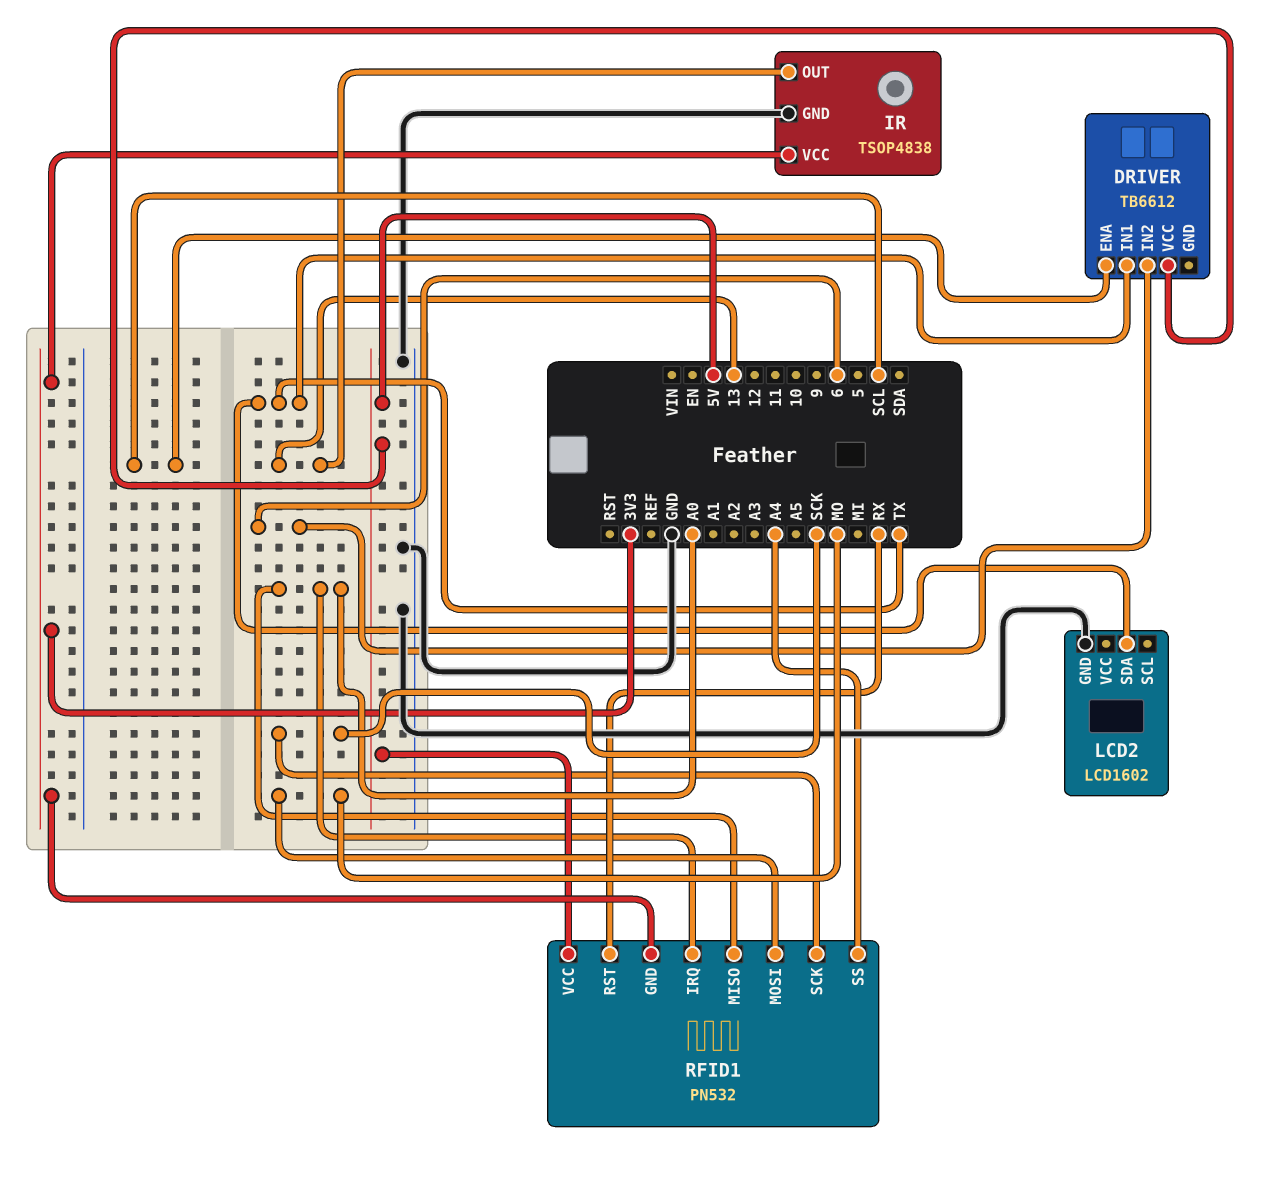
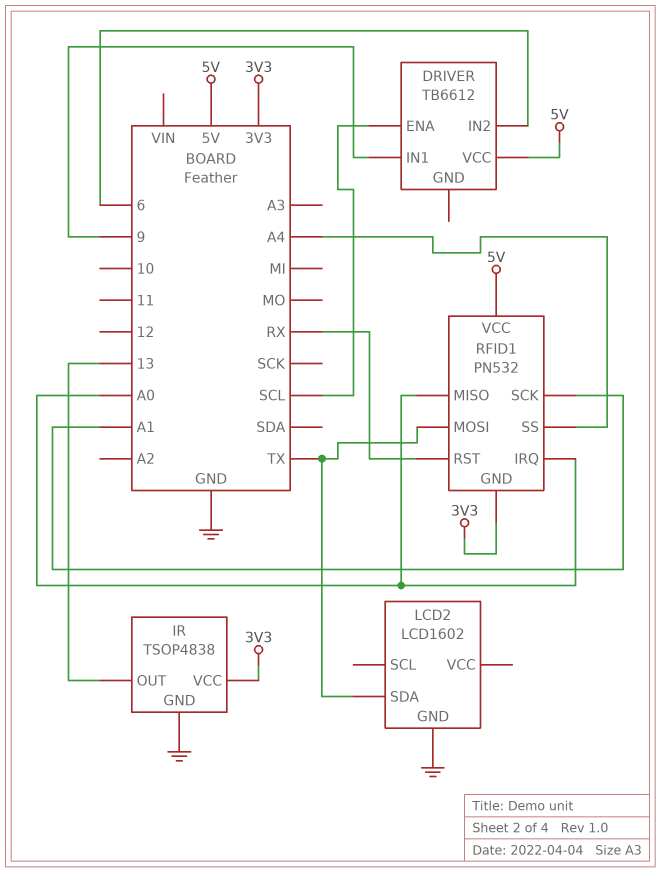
DRIVER pin IN1: TX -> 9
RFID1 pin MOSI: MO -> TX
RFID1 pin SCK: SCK -> A1

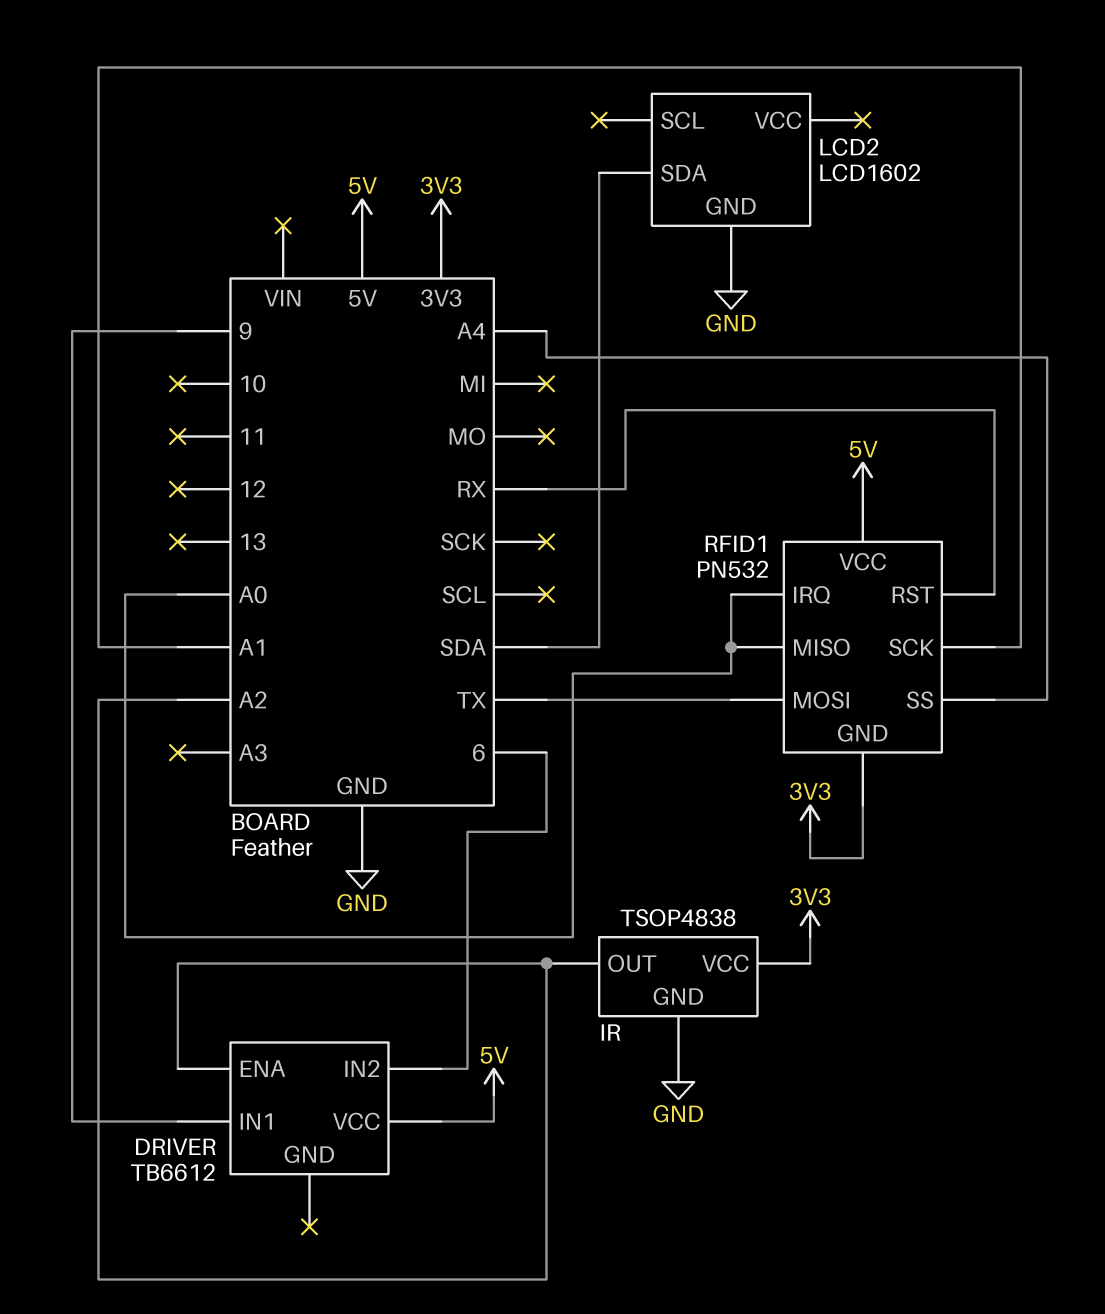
DRIVER pin ENA: SCL -> A2
IR pin OUT: 13 -> A2
LCD2 pin SDA: TX -> SDA

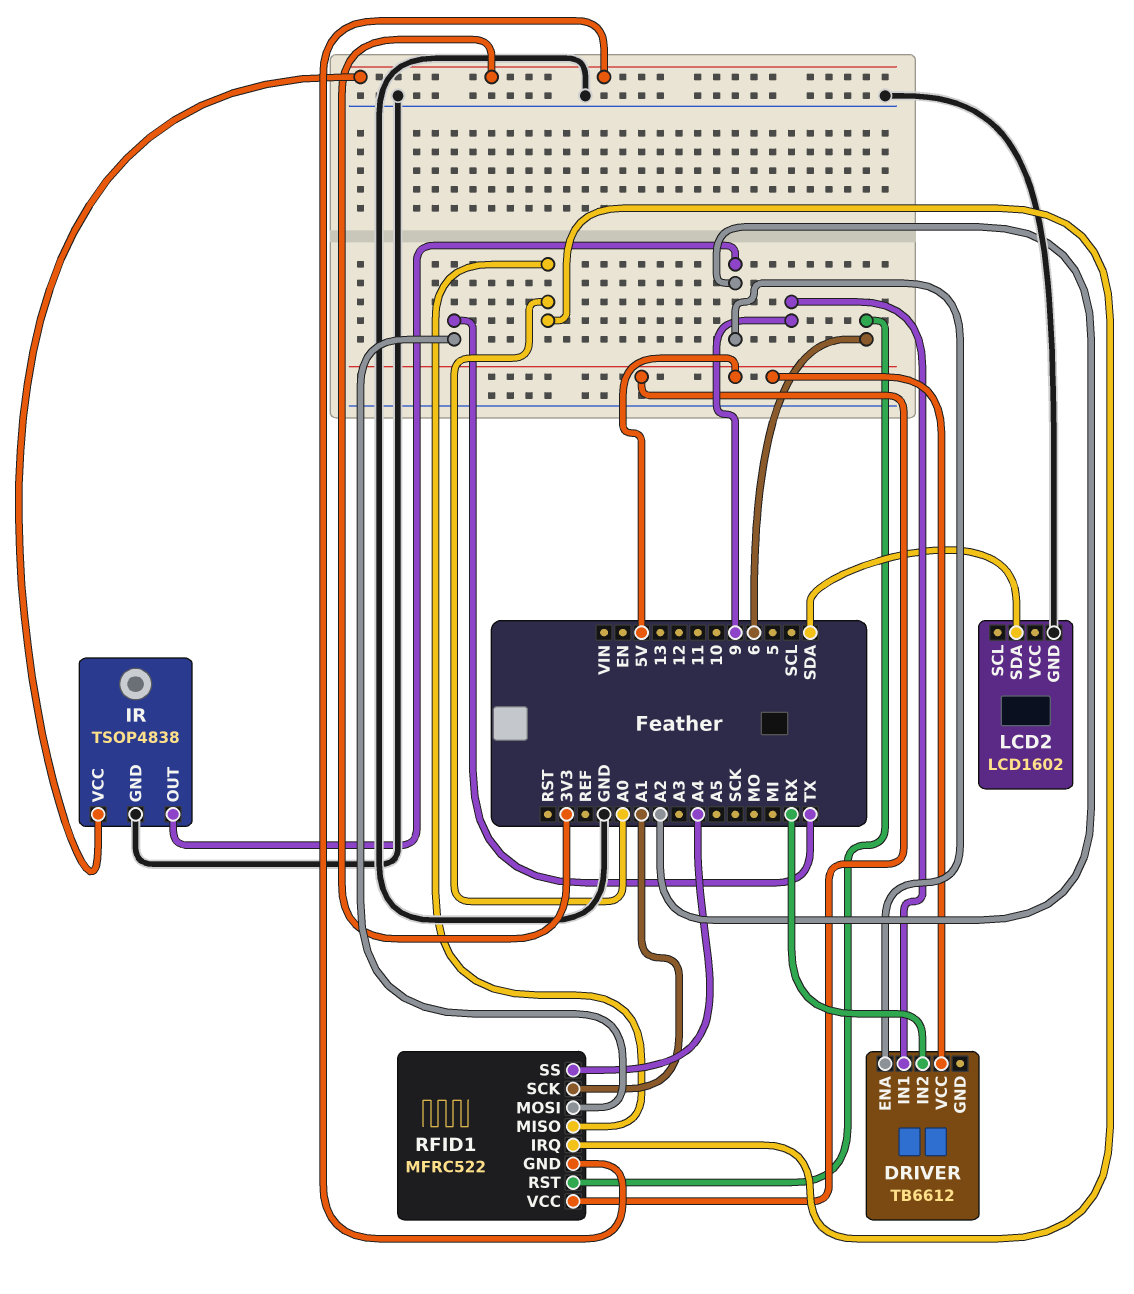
DRIVER pin IN2: 6 -> RX
RFID1: PN532 -> MFRC522
RFID1 pin RST: RX -> 6

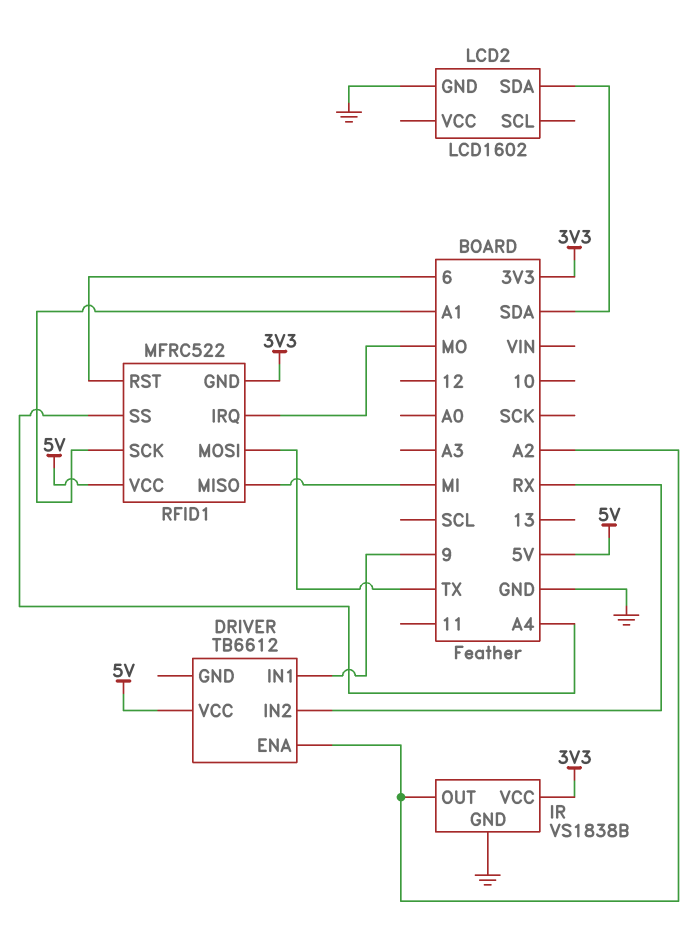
IR: TSOP4838 -> VS1838B
RFID1 pin IRQ: A0 -> MO
RFID1 pin MISO: A0 -> MI

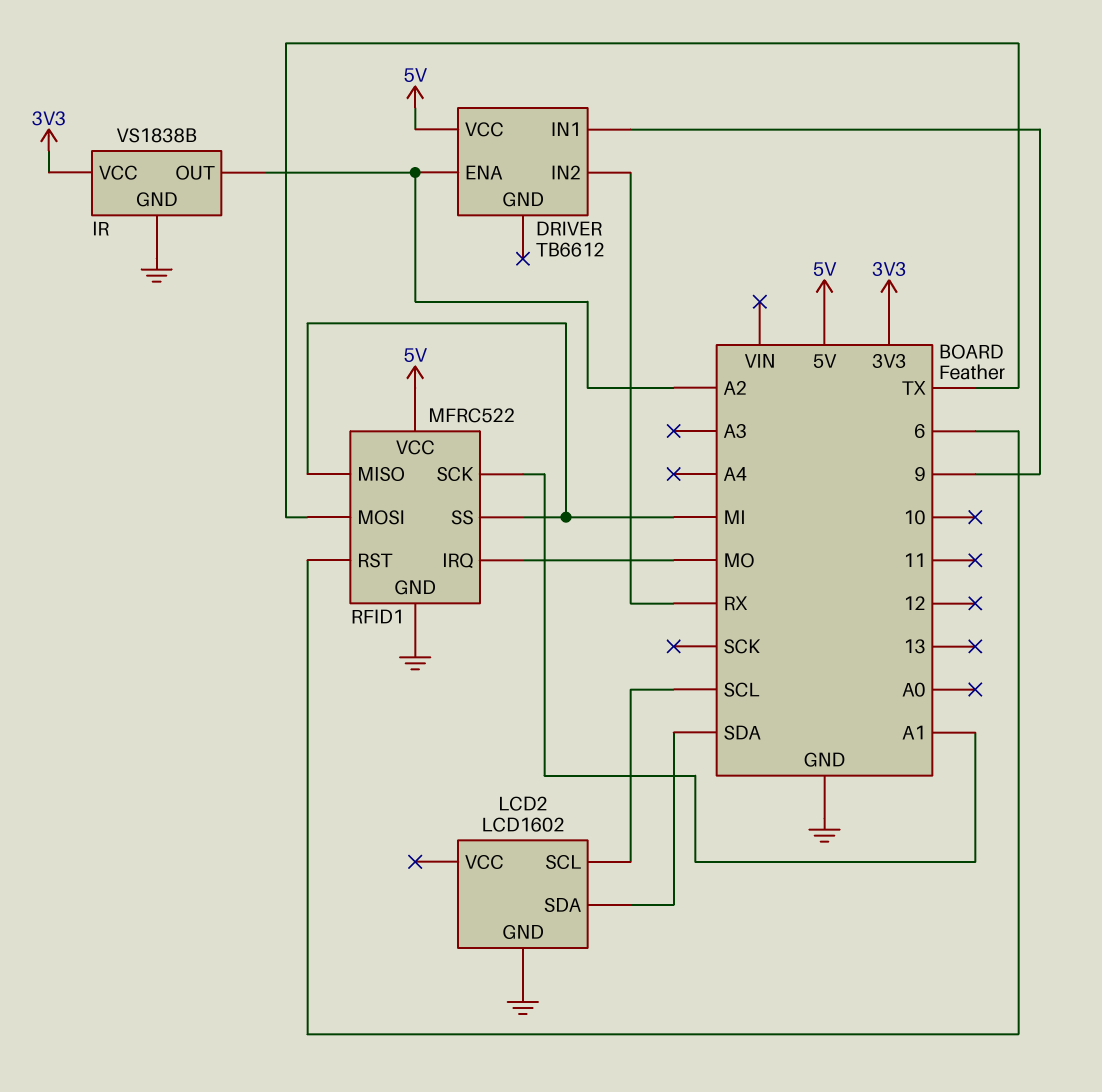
LCD2 pin SCL: none -> SCL
RFID1 pin GND: 3V3 -> GND
RFID1 pin SS: A4 -> MI

